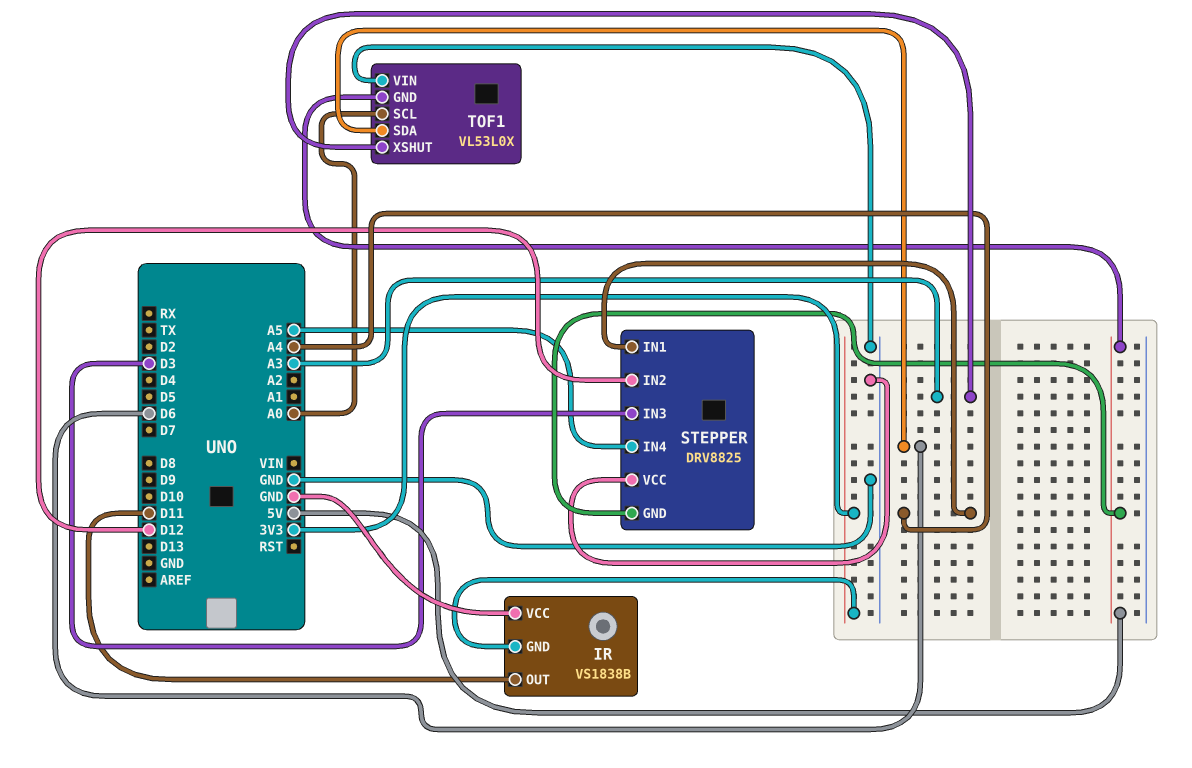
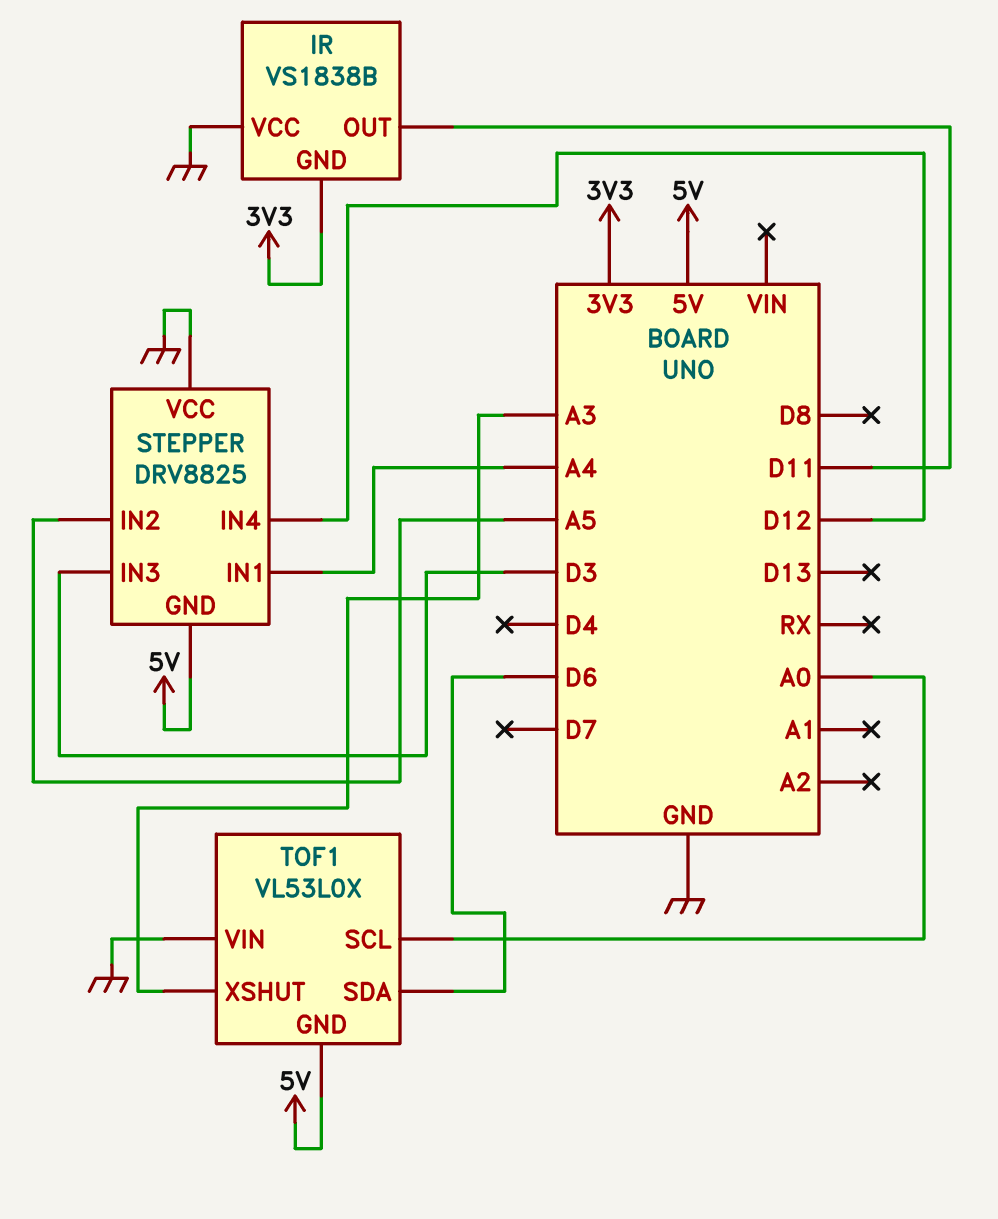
STEPPER pin IN2: D12 -> A5
STEPPER pin IN4: A5 -> D12

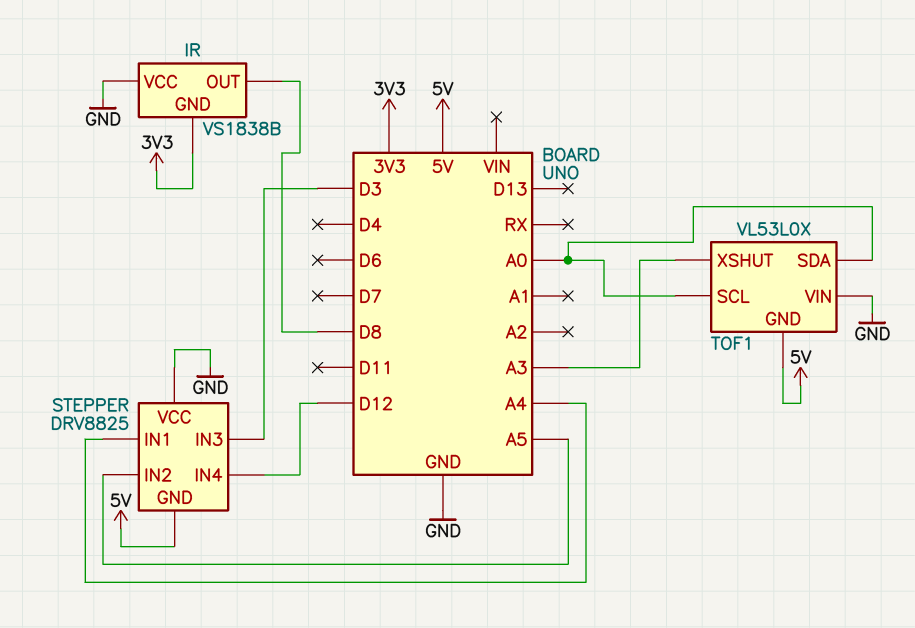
IR pin OUT: D11 -> D8
TOF1 pin SDA: D6 -> A0

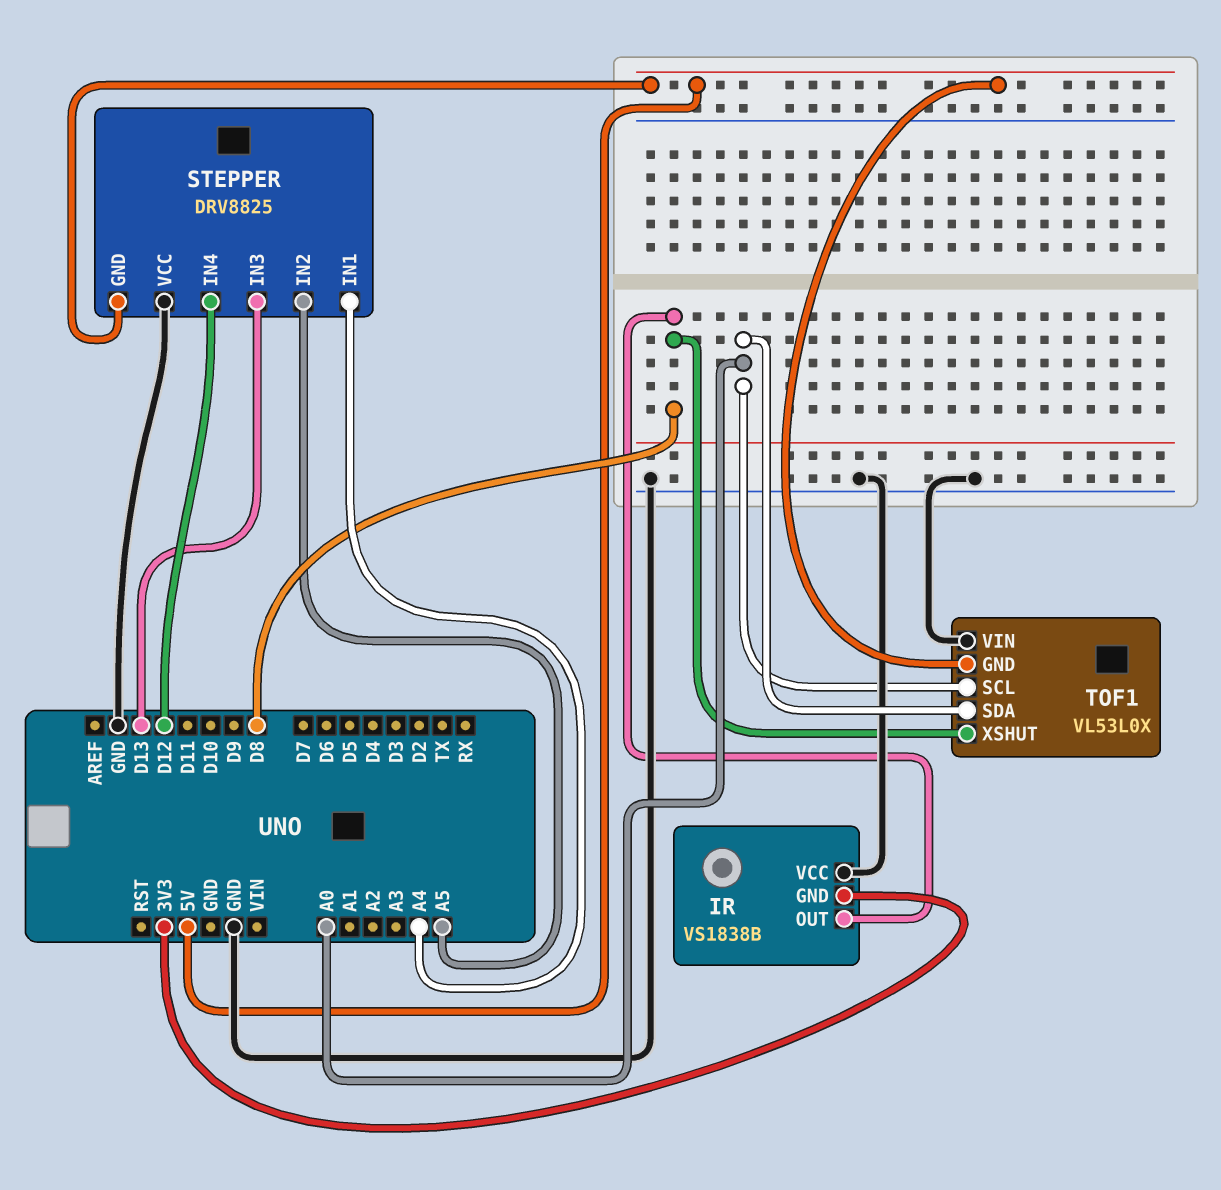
STEPPER pin IN3: D3 -> D13
TOF1 pin XSHUT: A3 -> D8

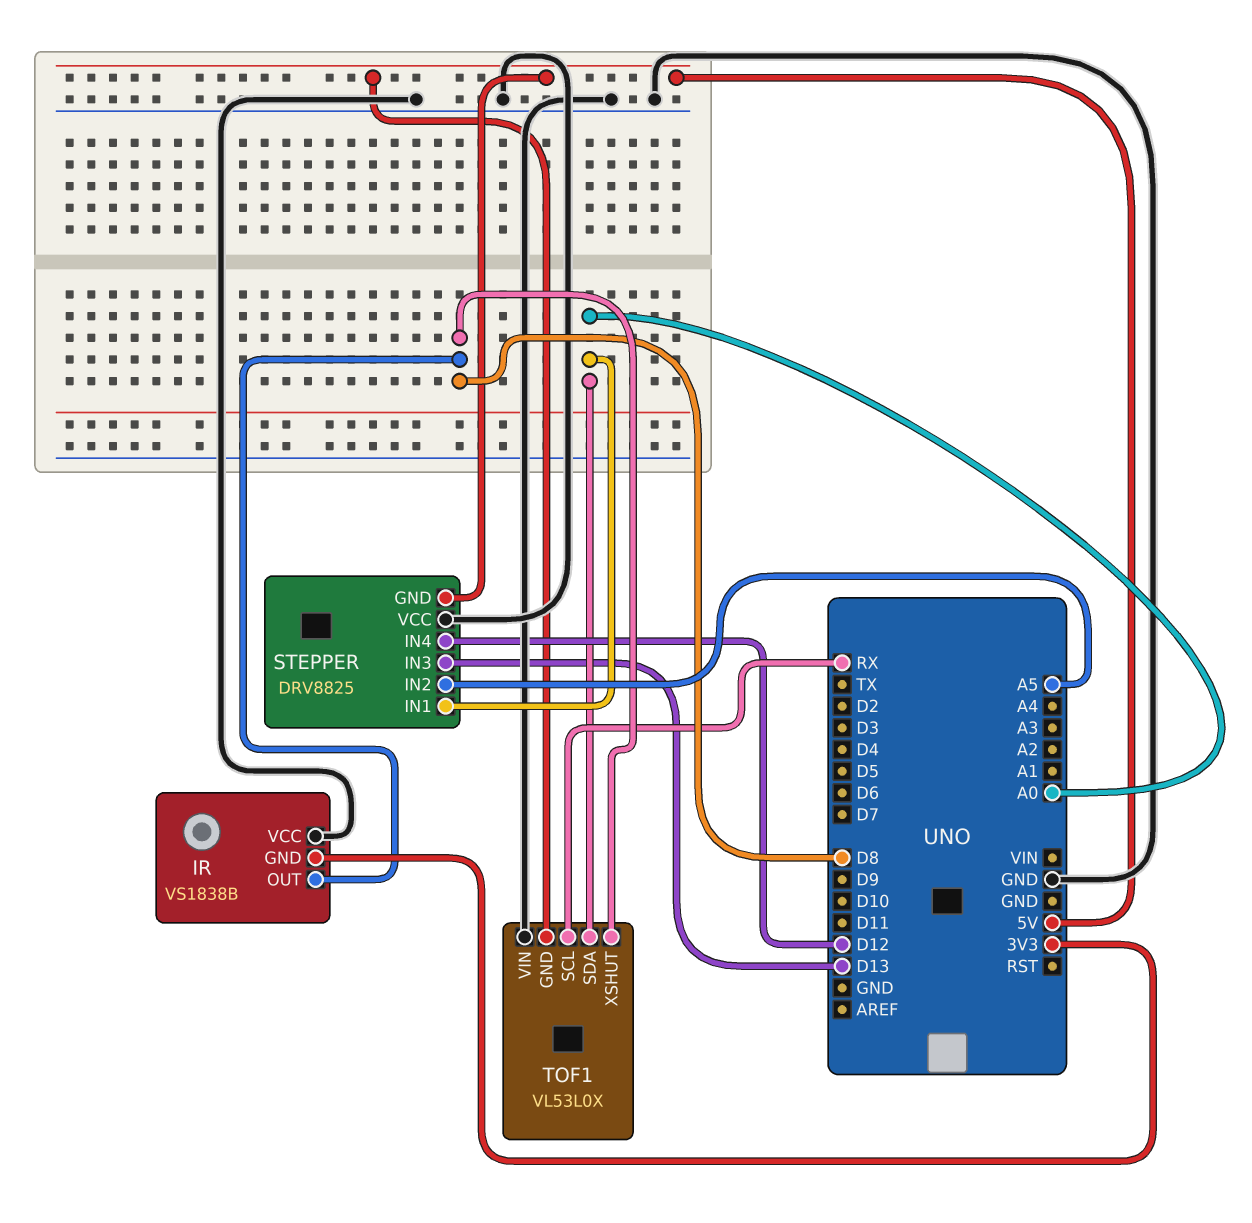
STEPPER pin IN1: A4 -> A0
TOF1 pin SCL: A0 -> RX

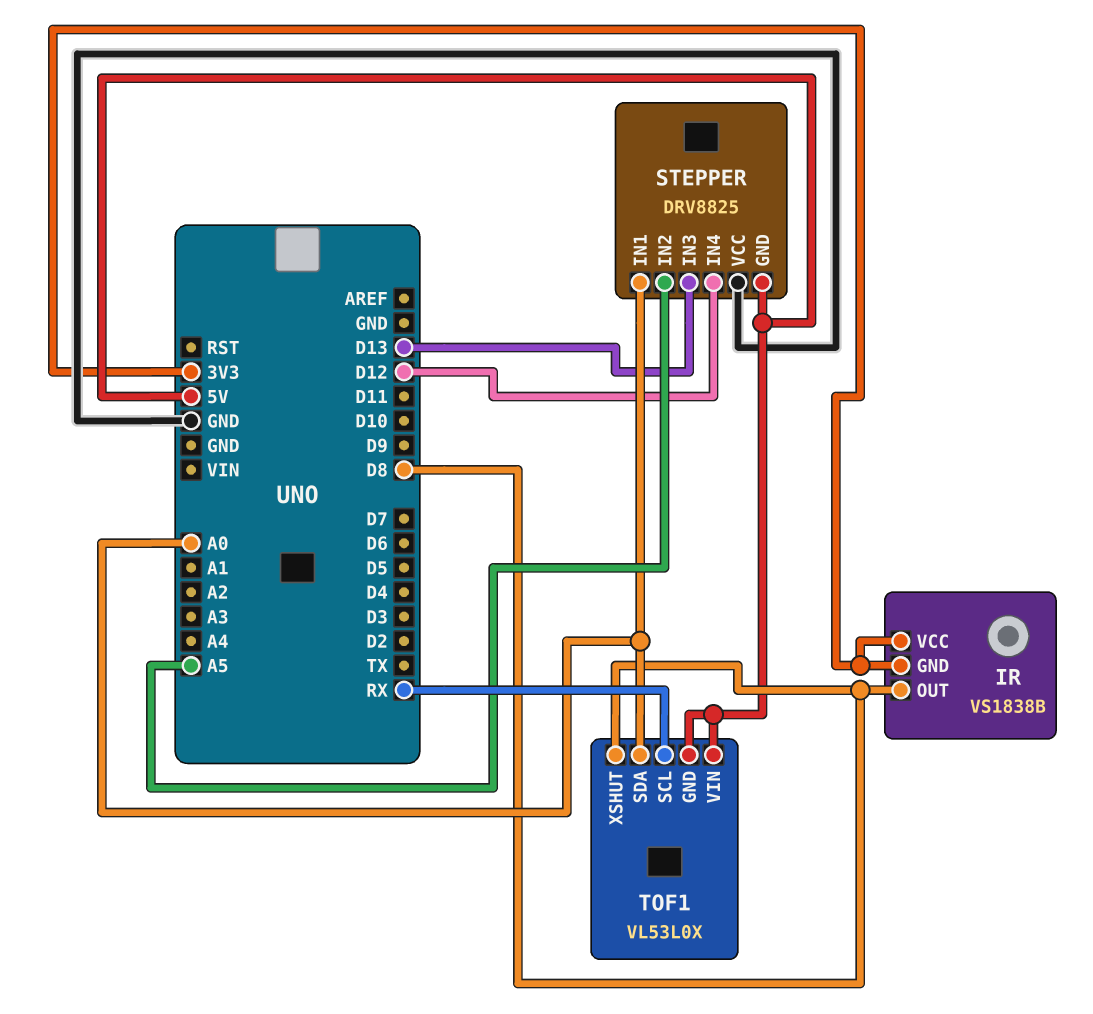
IR pin VCC: GND -> 3V3
TOF1 pin VIN: GND -> 5V

